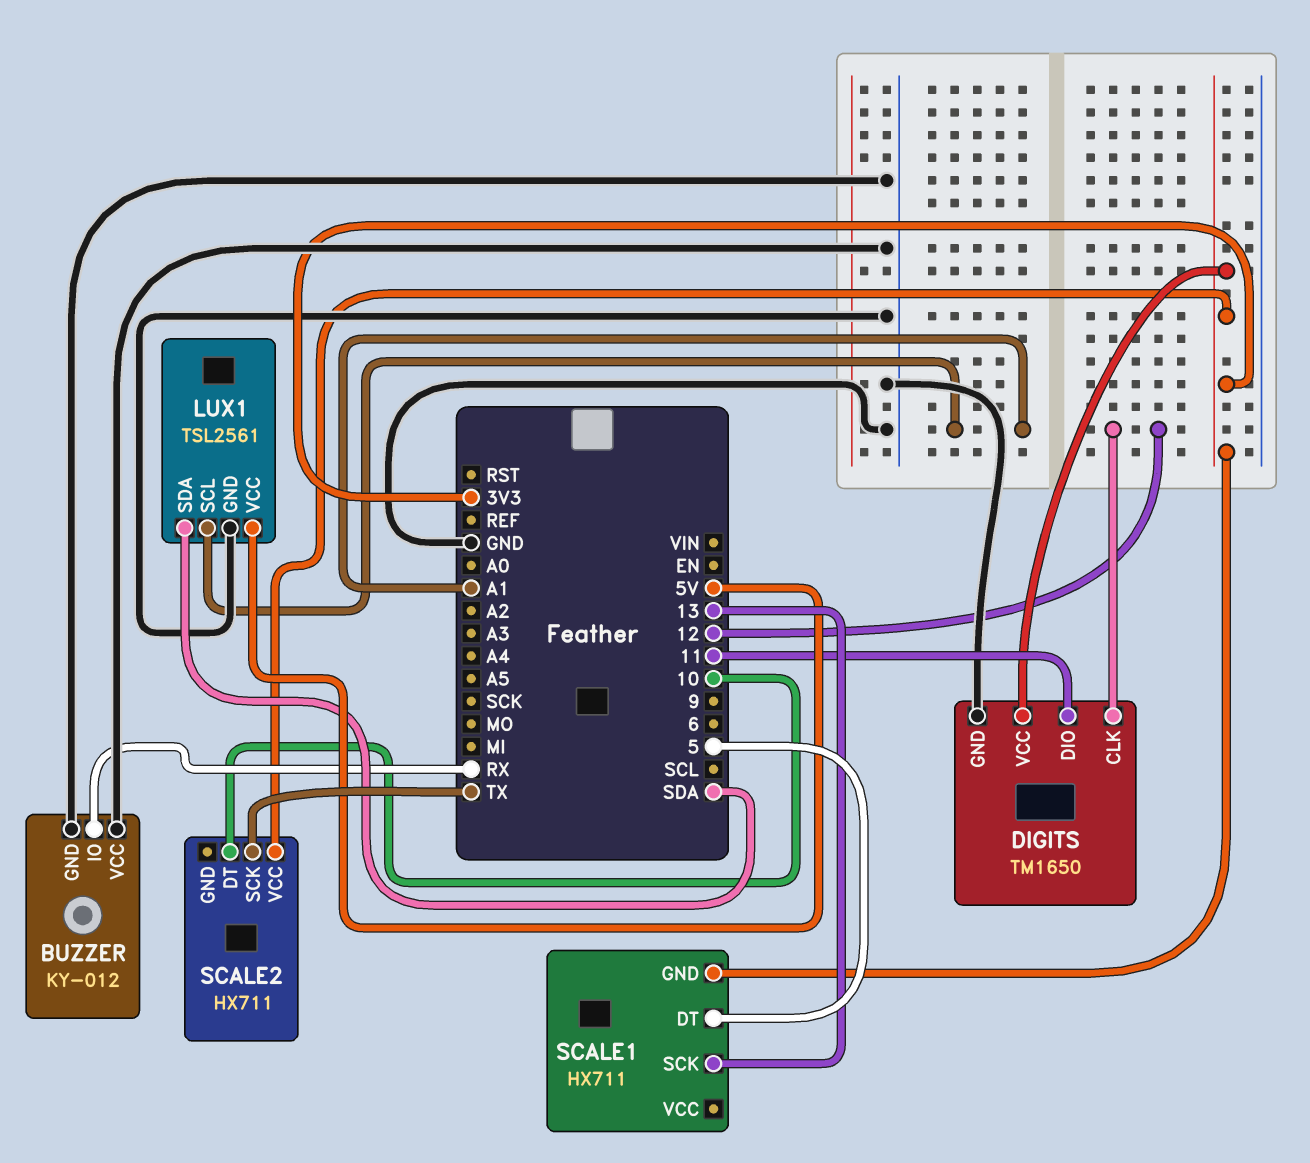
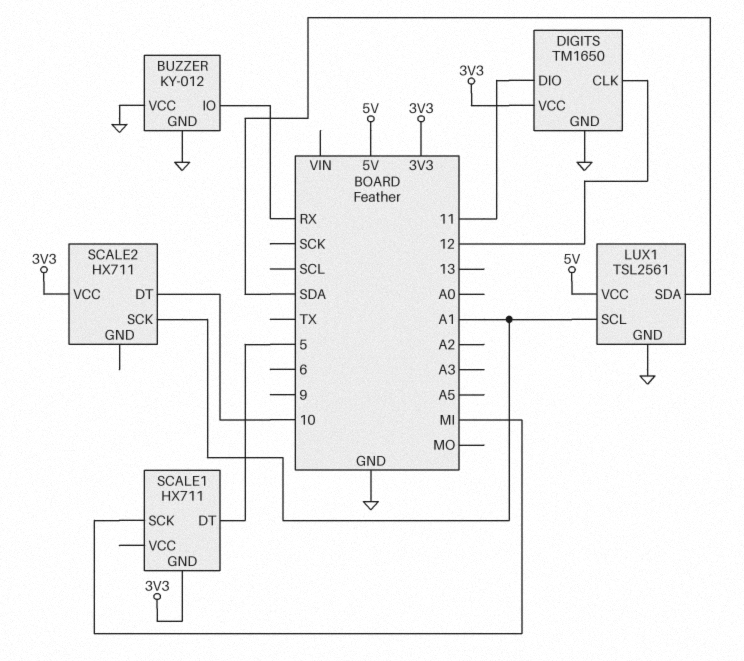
SCALE1 pin SCK: 13 -> MI
SCALE2 pin SCK: TX -> A1

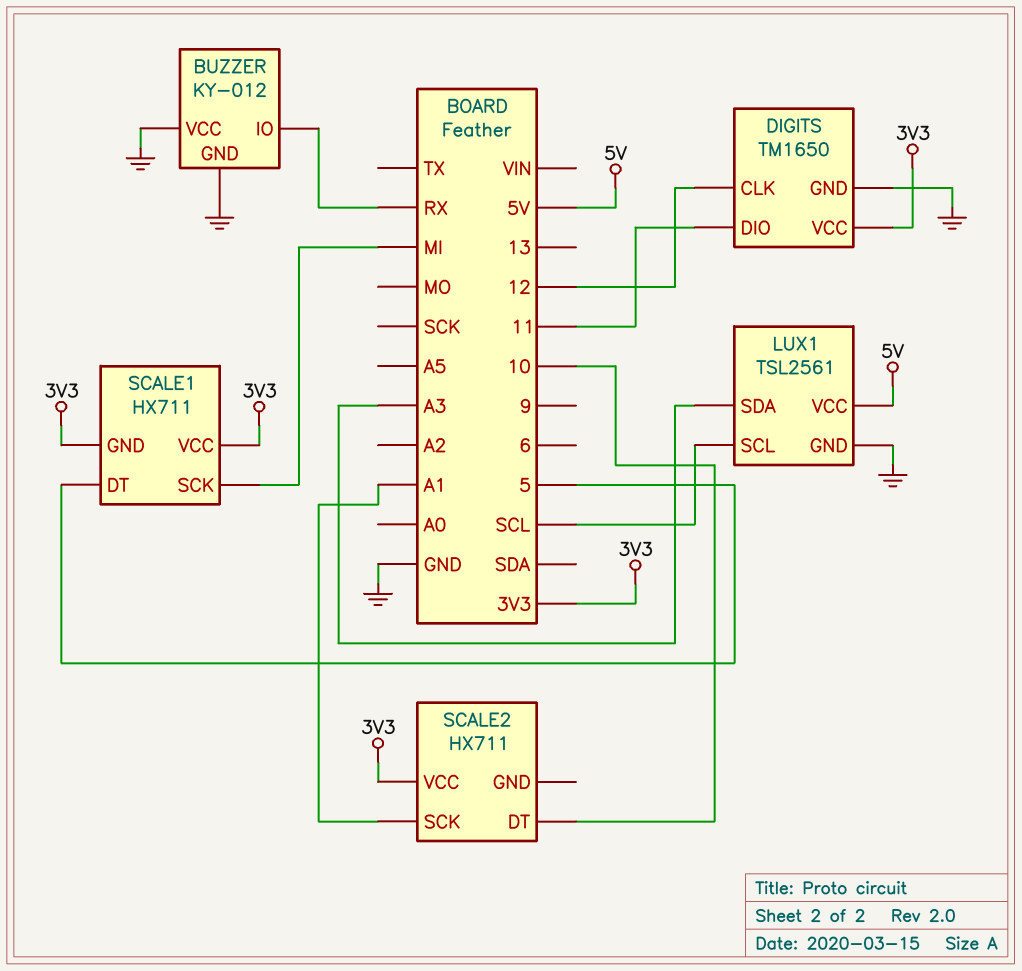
LUX1 pin SCL: A1 -> SCL
LUX1 pin SDA: SDA -> A3
SCALE1 pin VCC: none -> 3V3

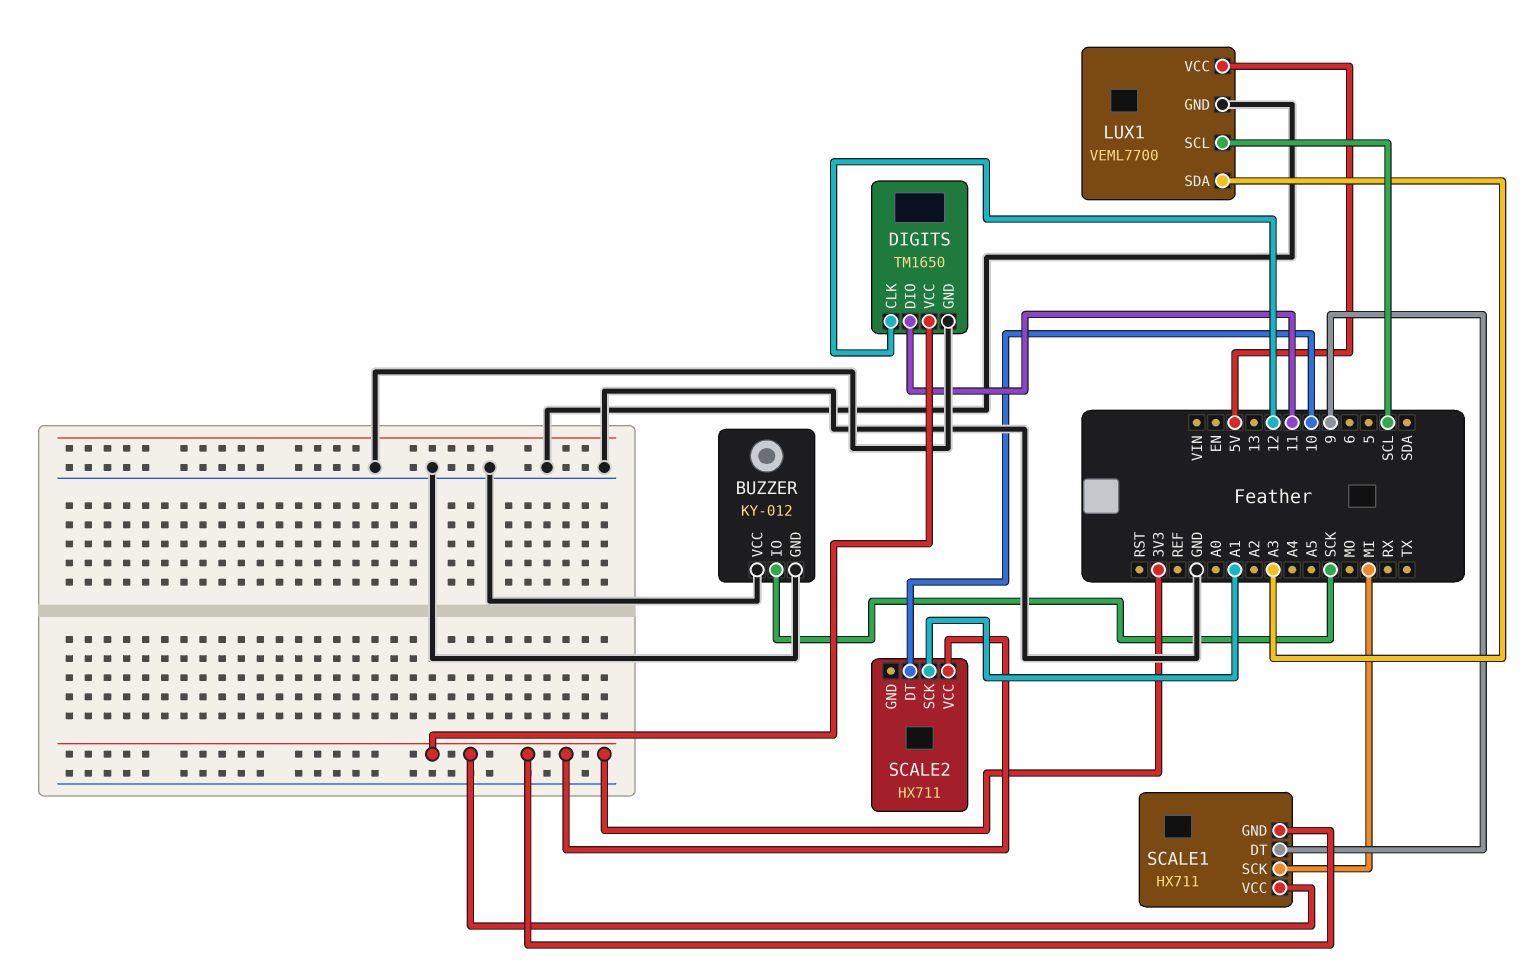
BUZZER pin IO: RX -> SCK
LUX1: TSL2561 -> VEML7700
SCALE1 pin DT: 5 -> 9

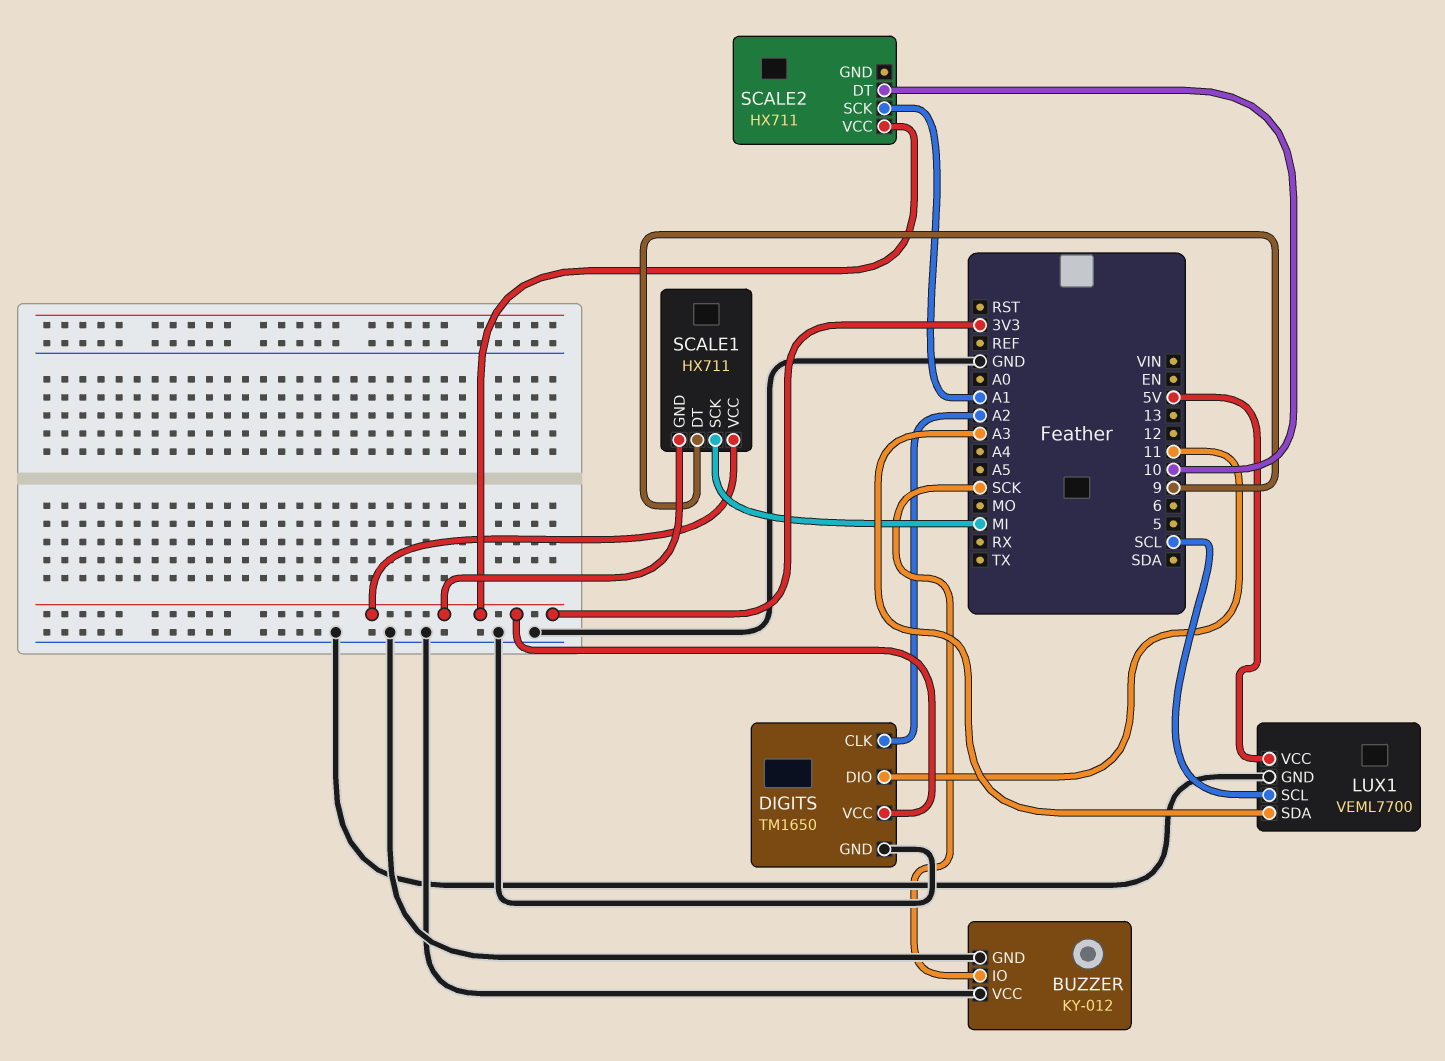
DIGITS pin CLK: 12 -> A2

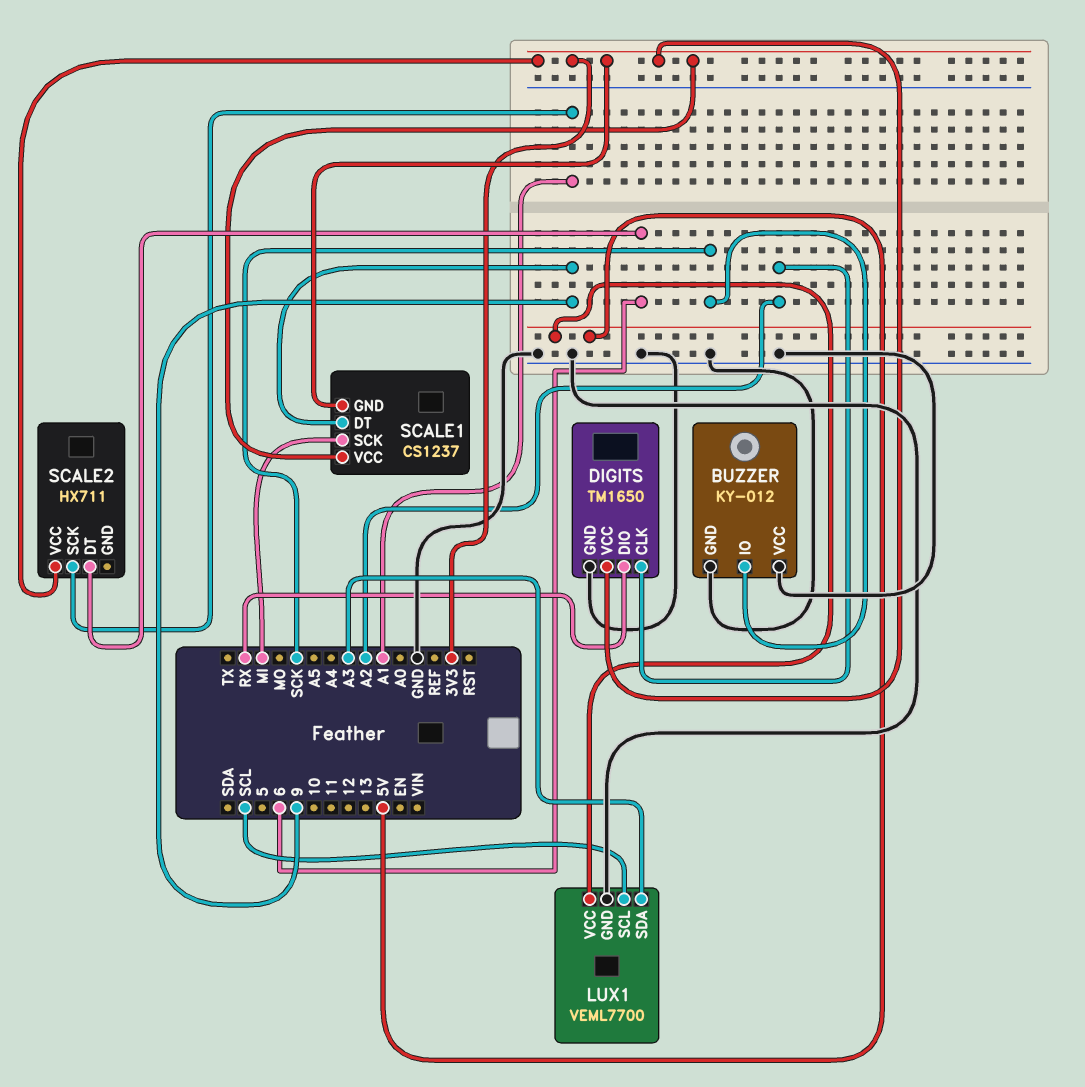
DIGITS pin DIO: 11 -> RX
SCALE1: HX711 -> CS1237
SCALE2 pin DT: 10 -> 6

